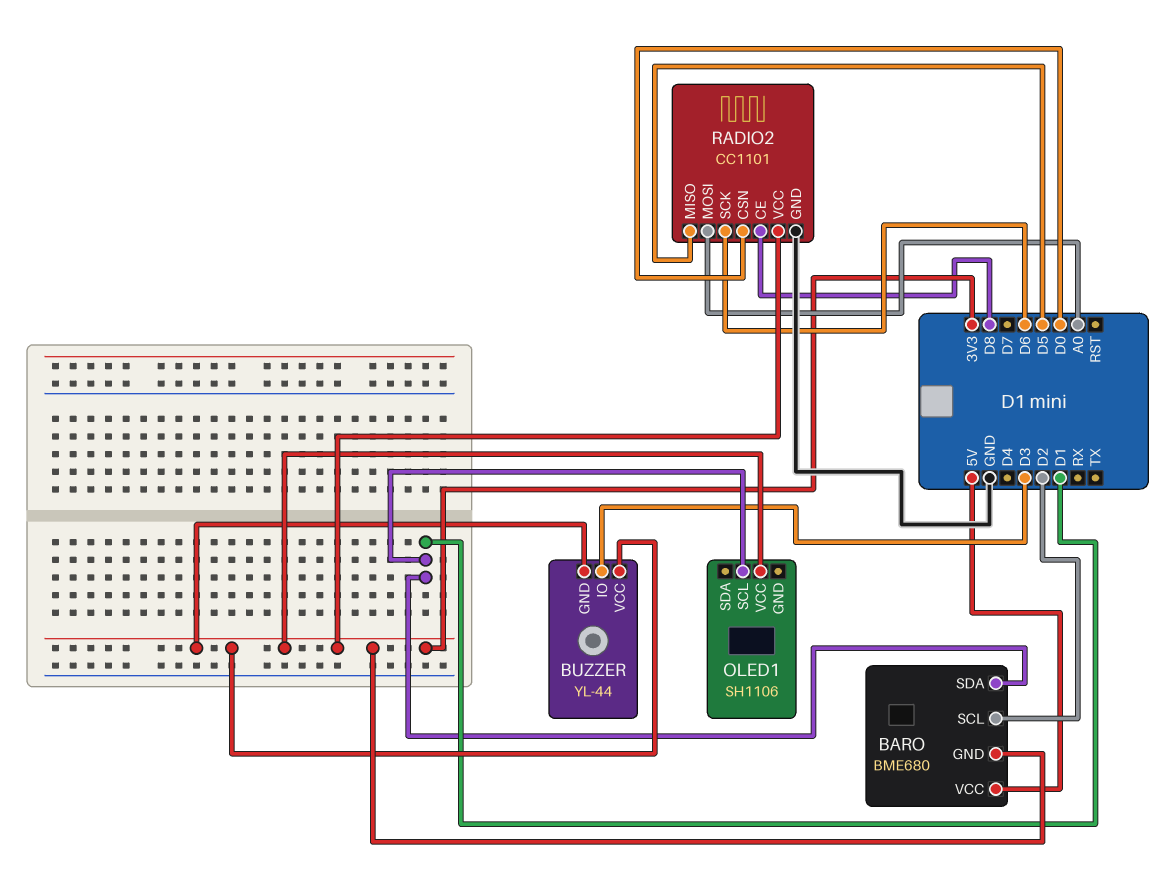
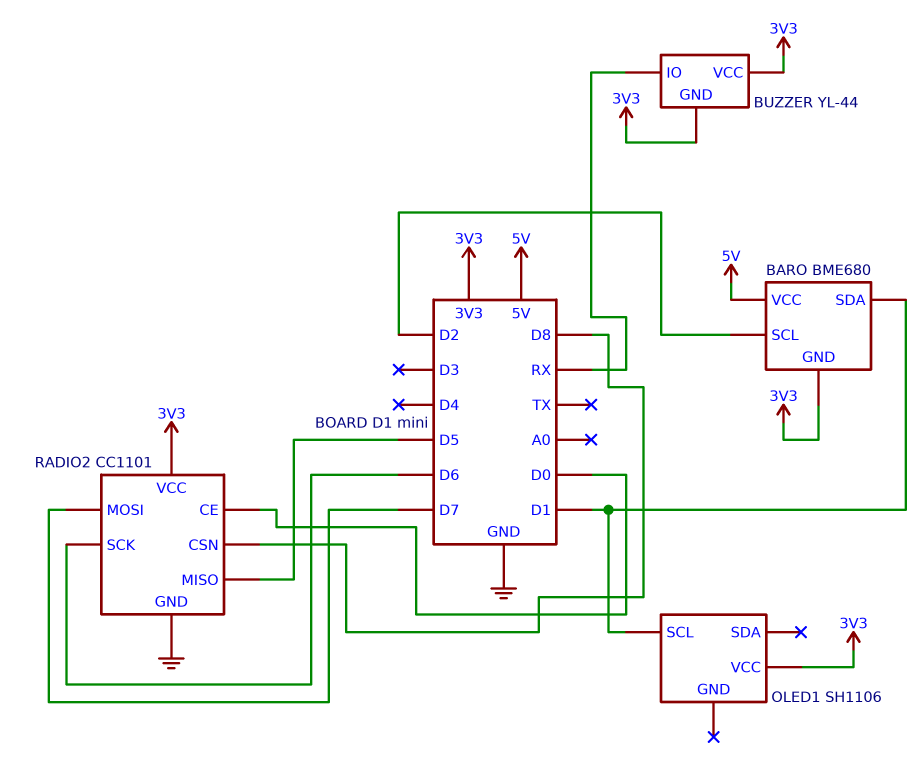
BUZZER pin IO: D3 -> RX
RADIO2 pin CE: D8 -> D0
RADIO2 pin CSN: D0 -> D8
RADIO2 pin MOSI: A0 -> D7

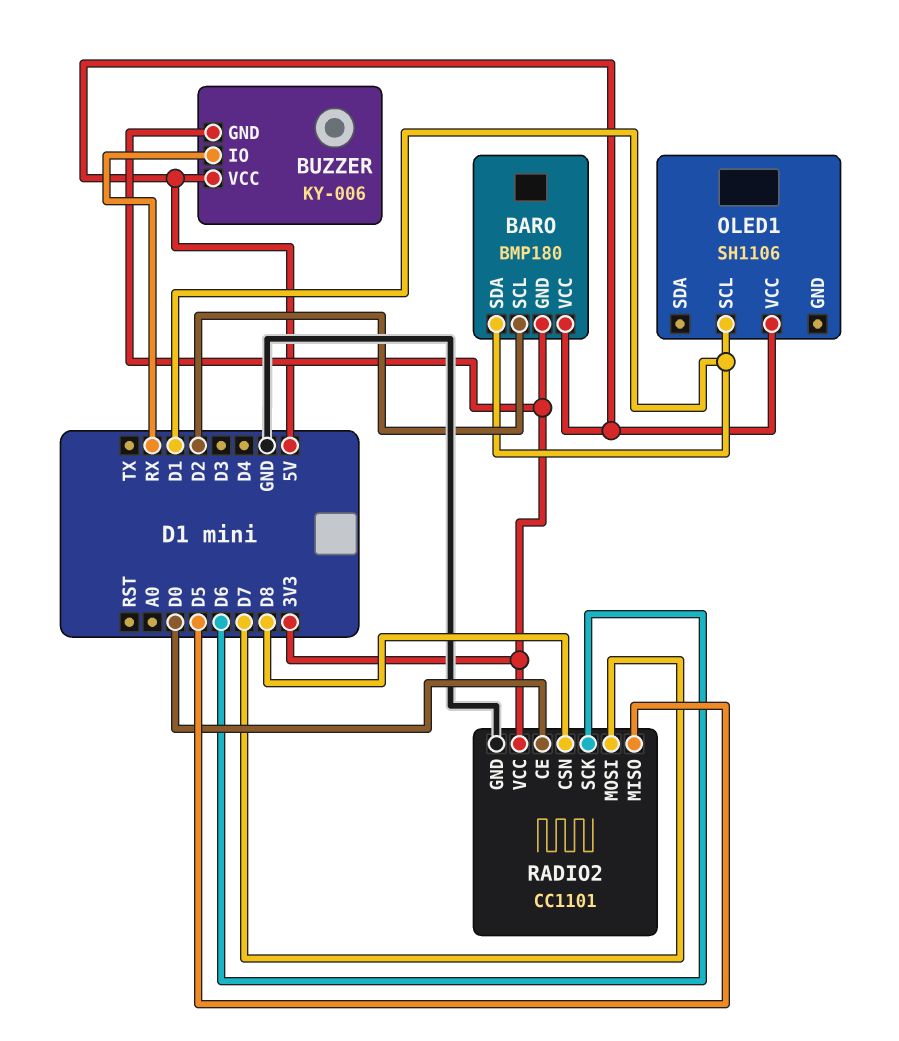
BARO: BME680 -> BMP180
BUZZER: YL-44 -> KY-006
BUZZER pin VCC: 3V3 -> 5V
OLED1 pin VCC: 3V3 -> 5V

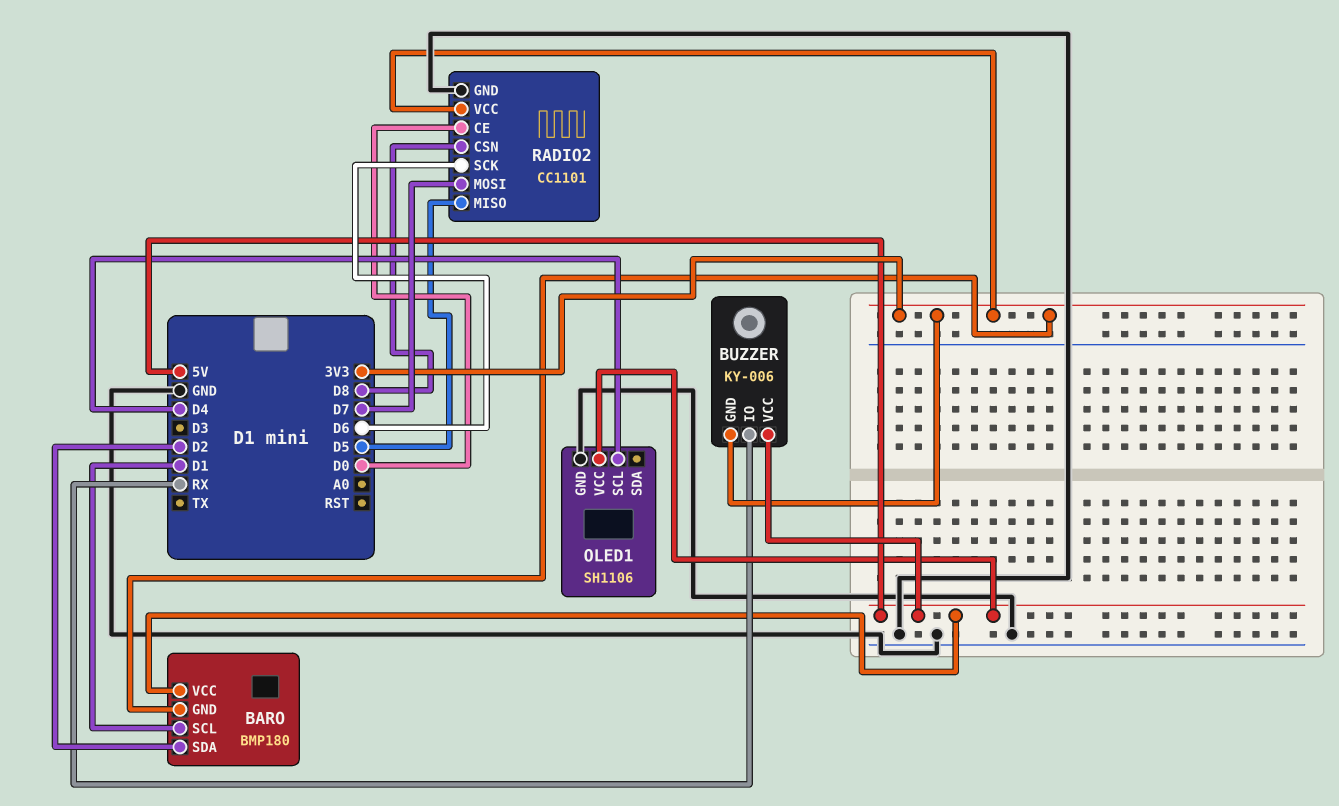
BARO pin SCL: D2 -> D1
BARO pin SDA: D1 -> D2
OLED1 pin GND: none -> GND
OLED1 pin SCL: D1 -> D4

